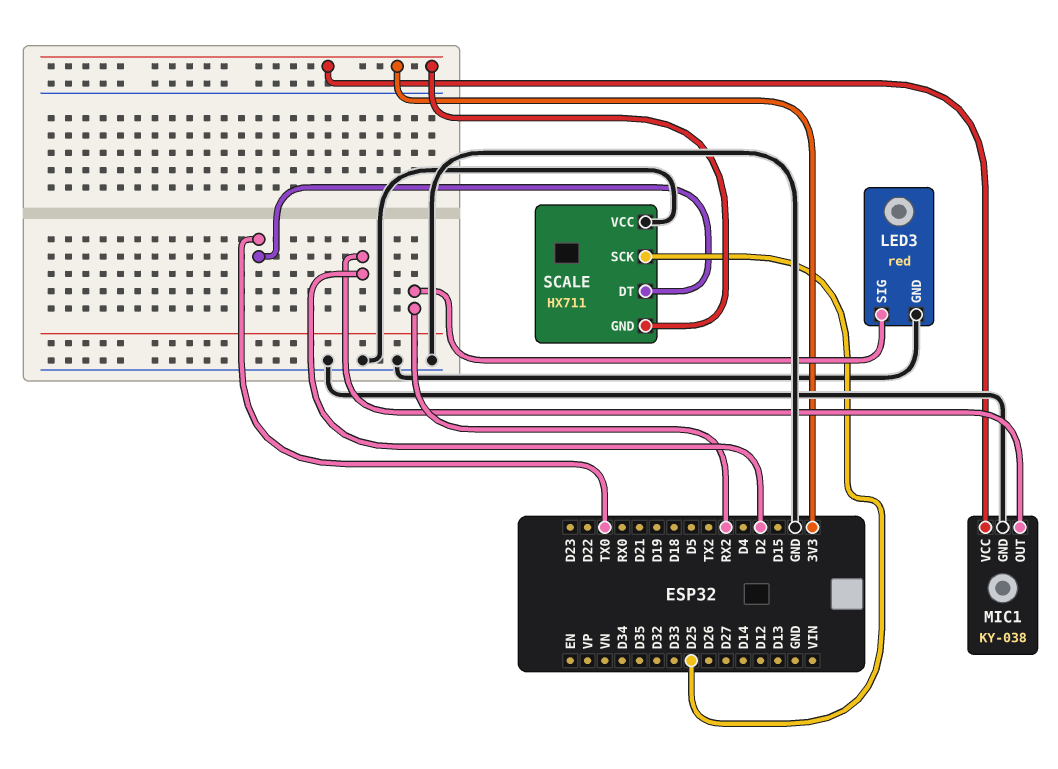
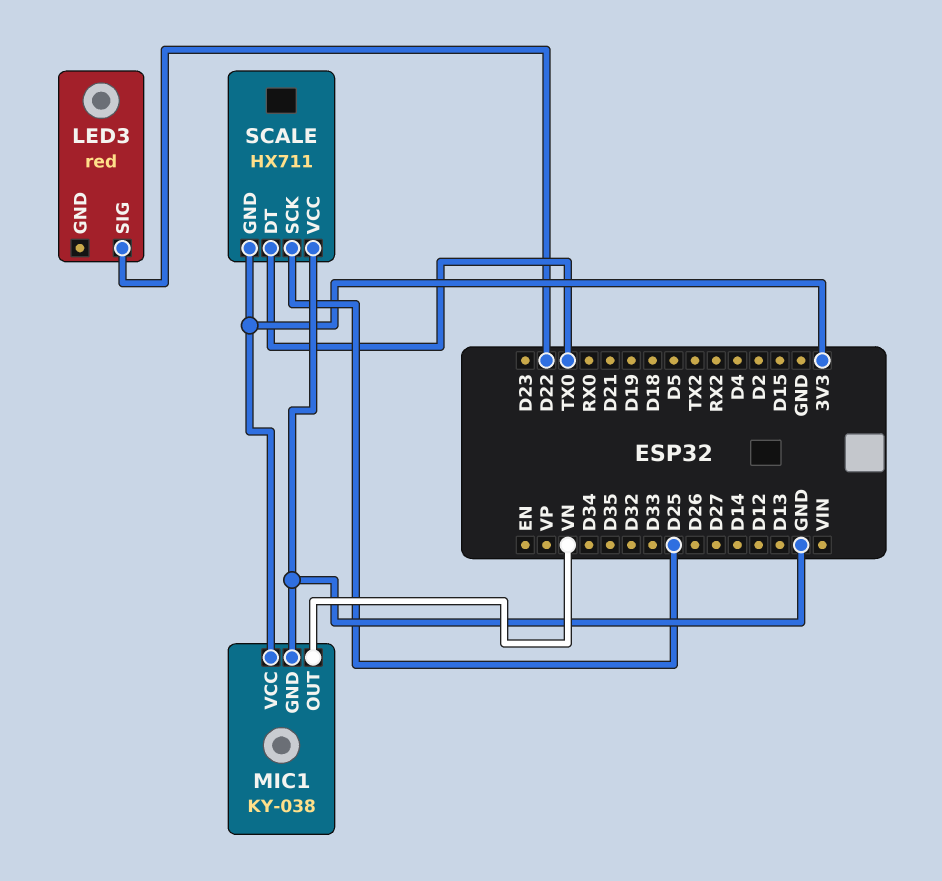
LED3 pin GND: GND -> none
LED3 pin SIG: RX2 -> D22
MIC1 pin OUT: D2 -> VN

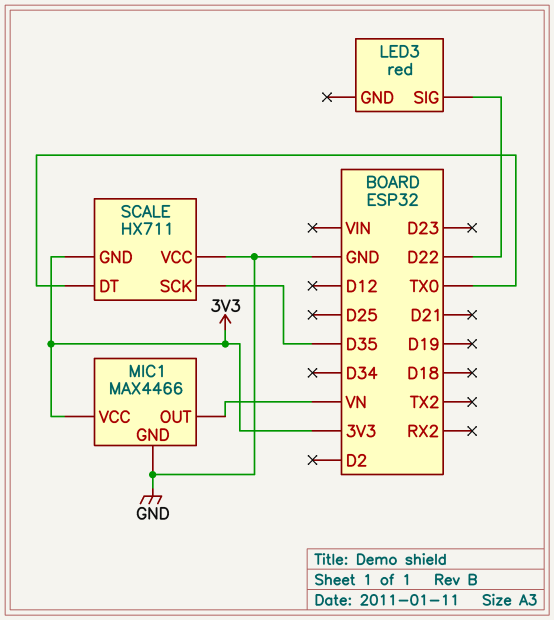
MIC1: KY-038 -> MAX4466
SCALE pin SCK: D25 -> D35

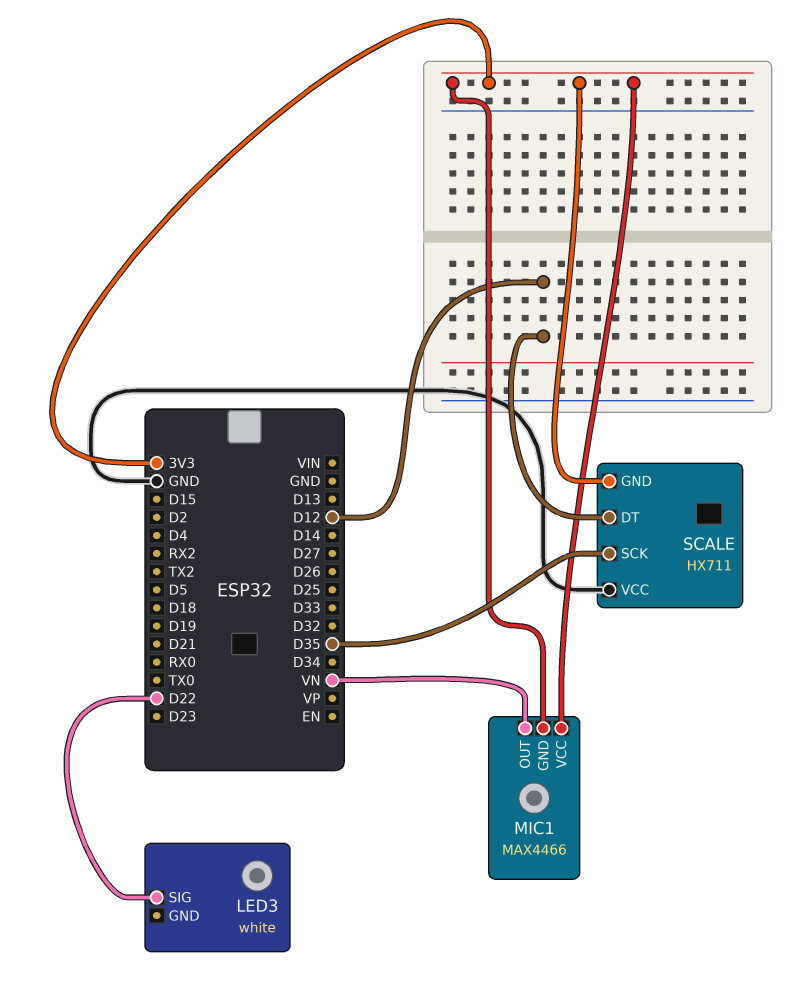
LED3: red -> white
MIC1 pin GND: GND -> 3V3
SCALE pin DT: TX0 -> D12

